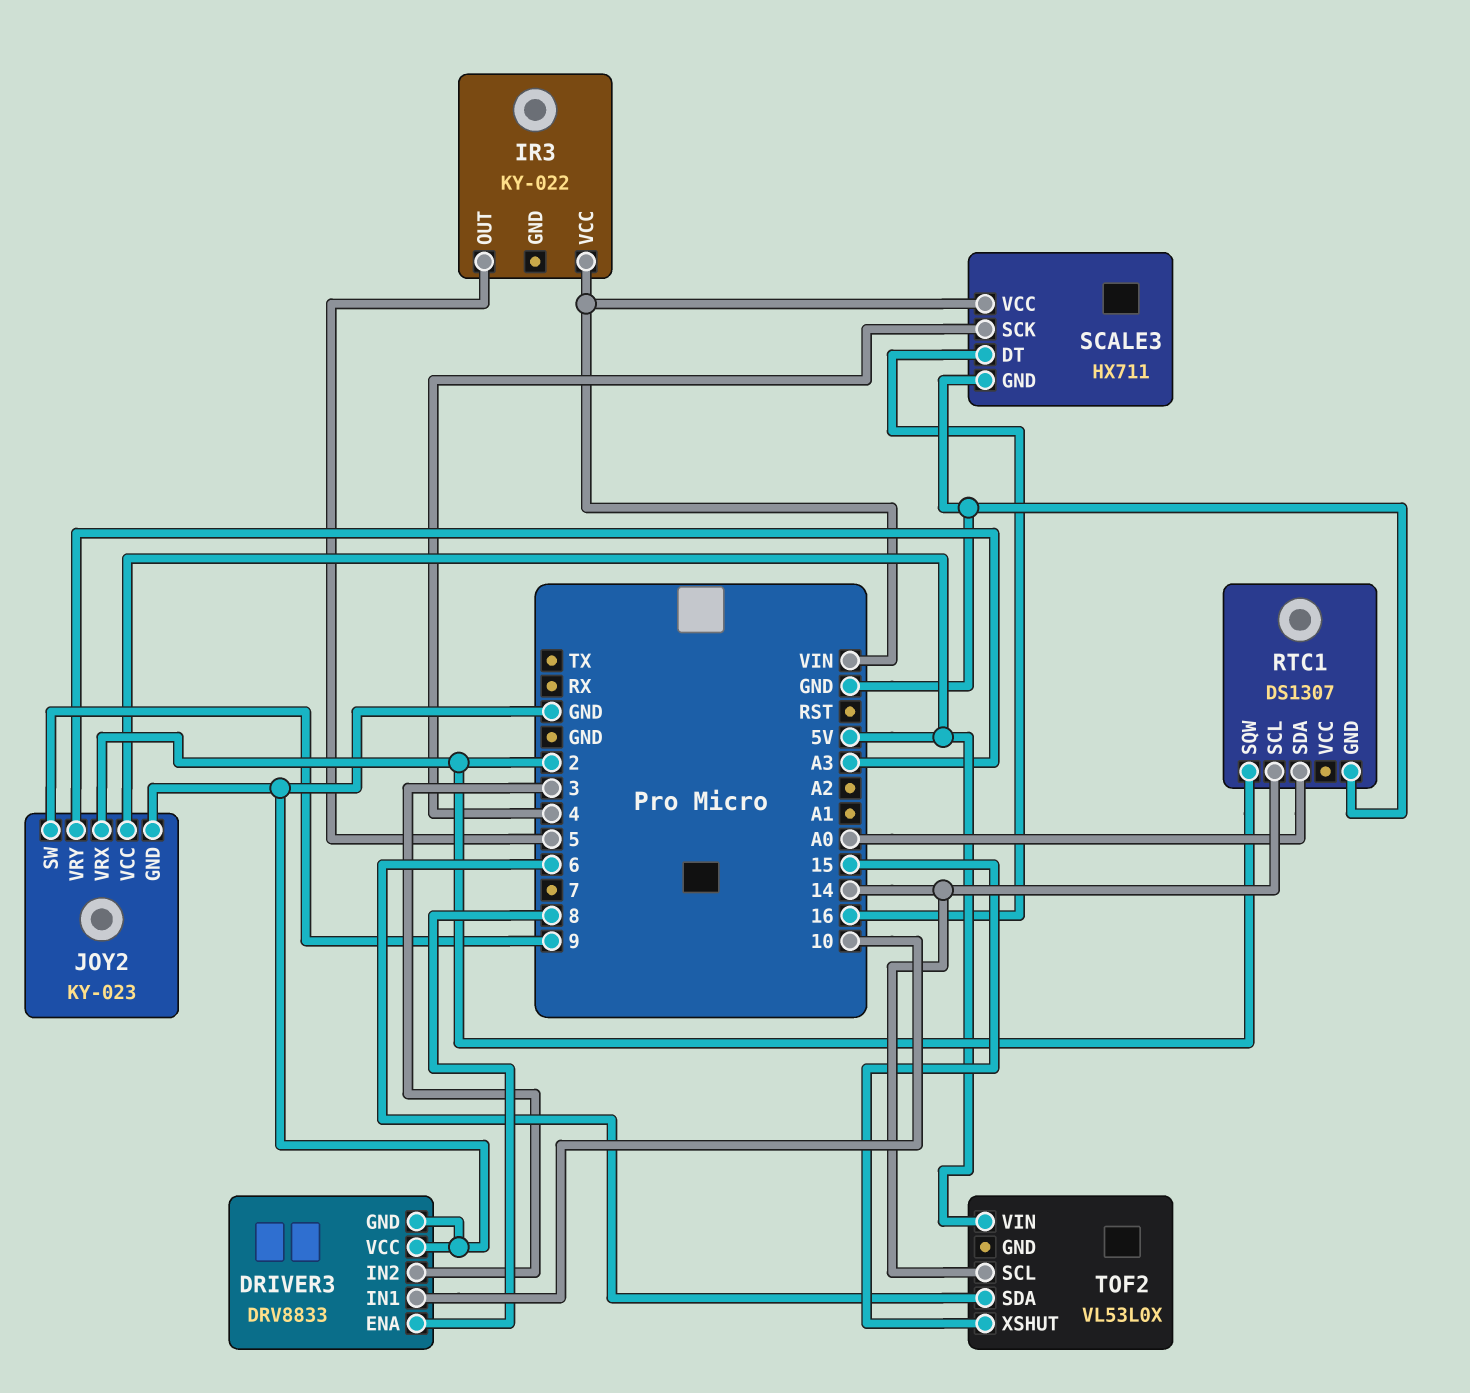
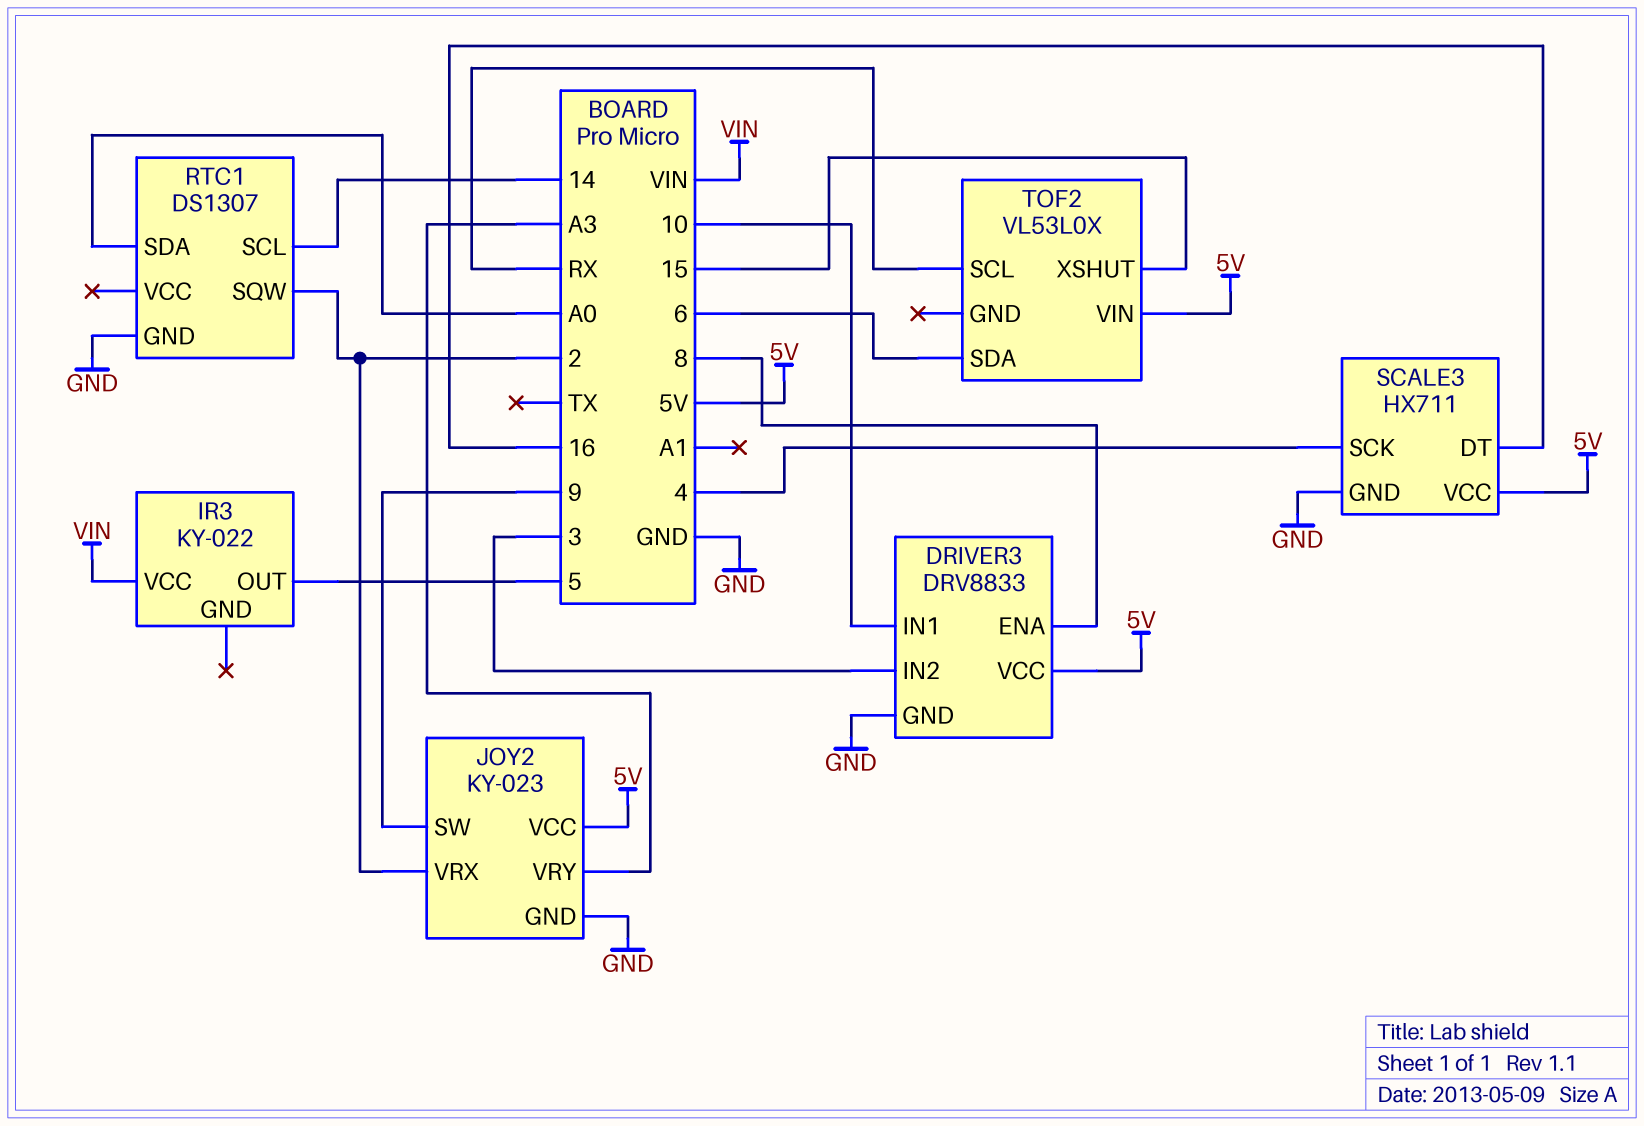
DRIVER3 pin VCC: GND -> 5V
SCALE3 pin VCC: VIN -> 5V
TOF2 pin SCL: 14 -> RX

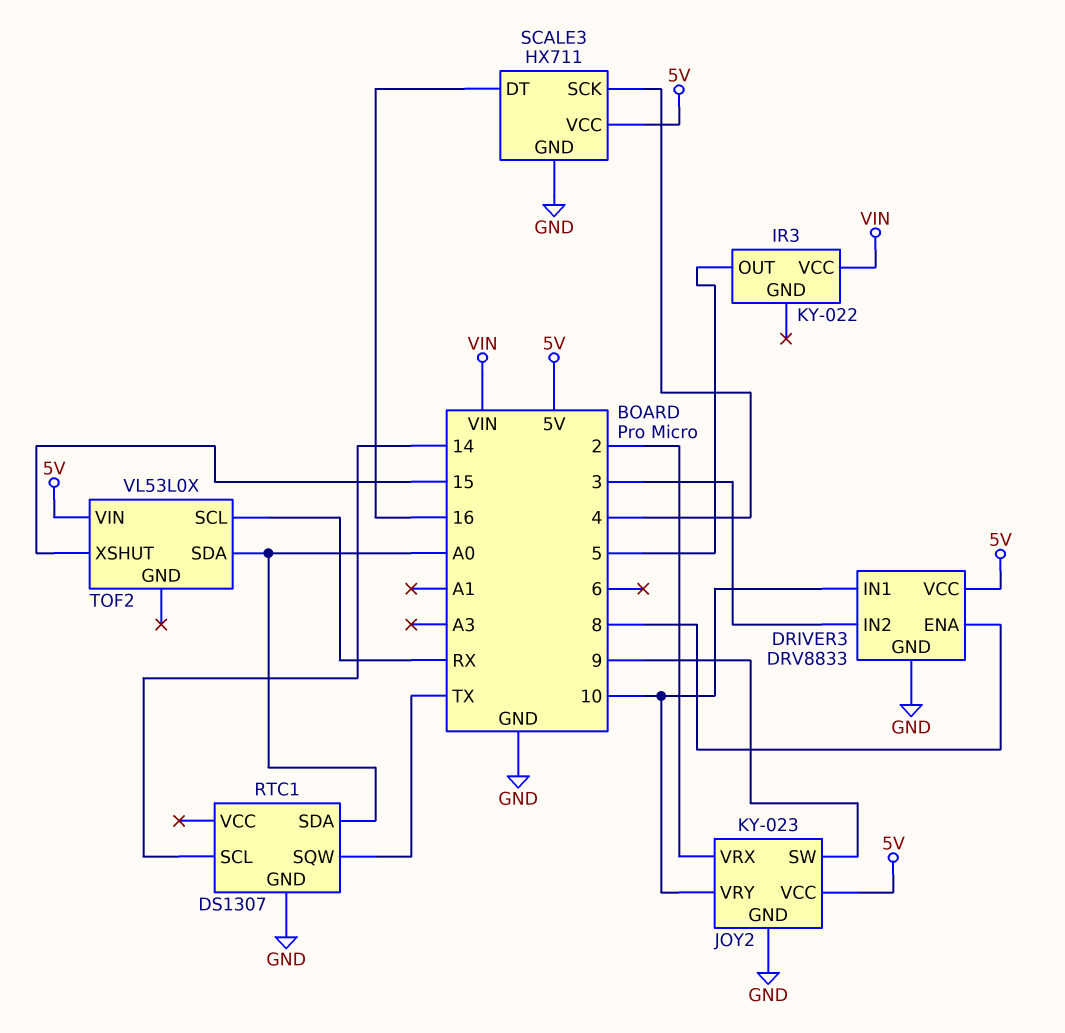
JOY2 pin VRY: A3 -> 10
RTC1 pin SQW: 2 -> TX
TOF2 pin SDA: 6 -> A0

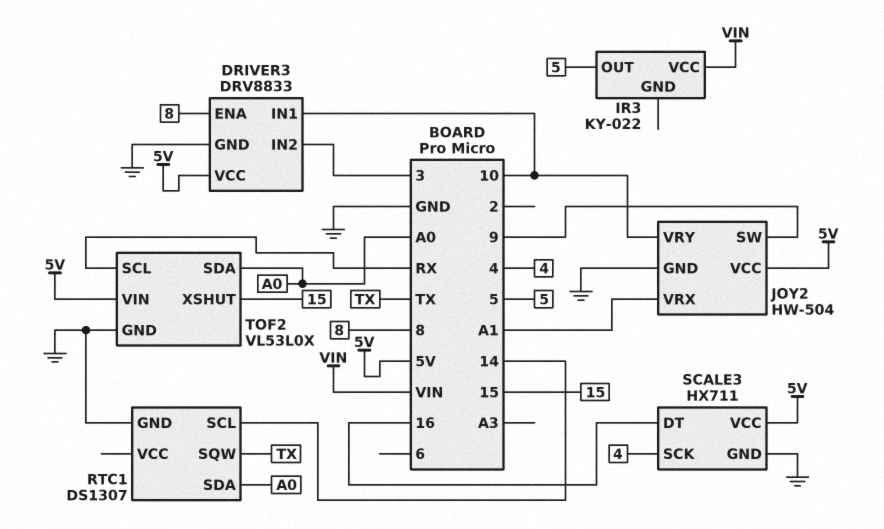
JOY2: KY-023 -> HW-504
JOY2 pin VRX: 2 -> A1
TOF2 pin GND: none -> GND

